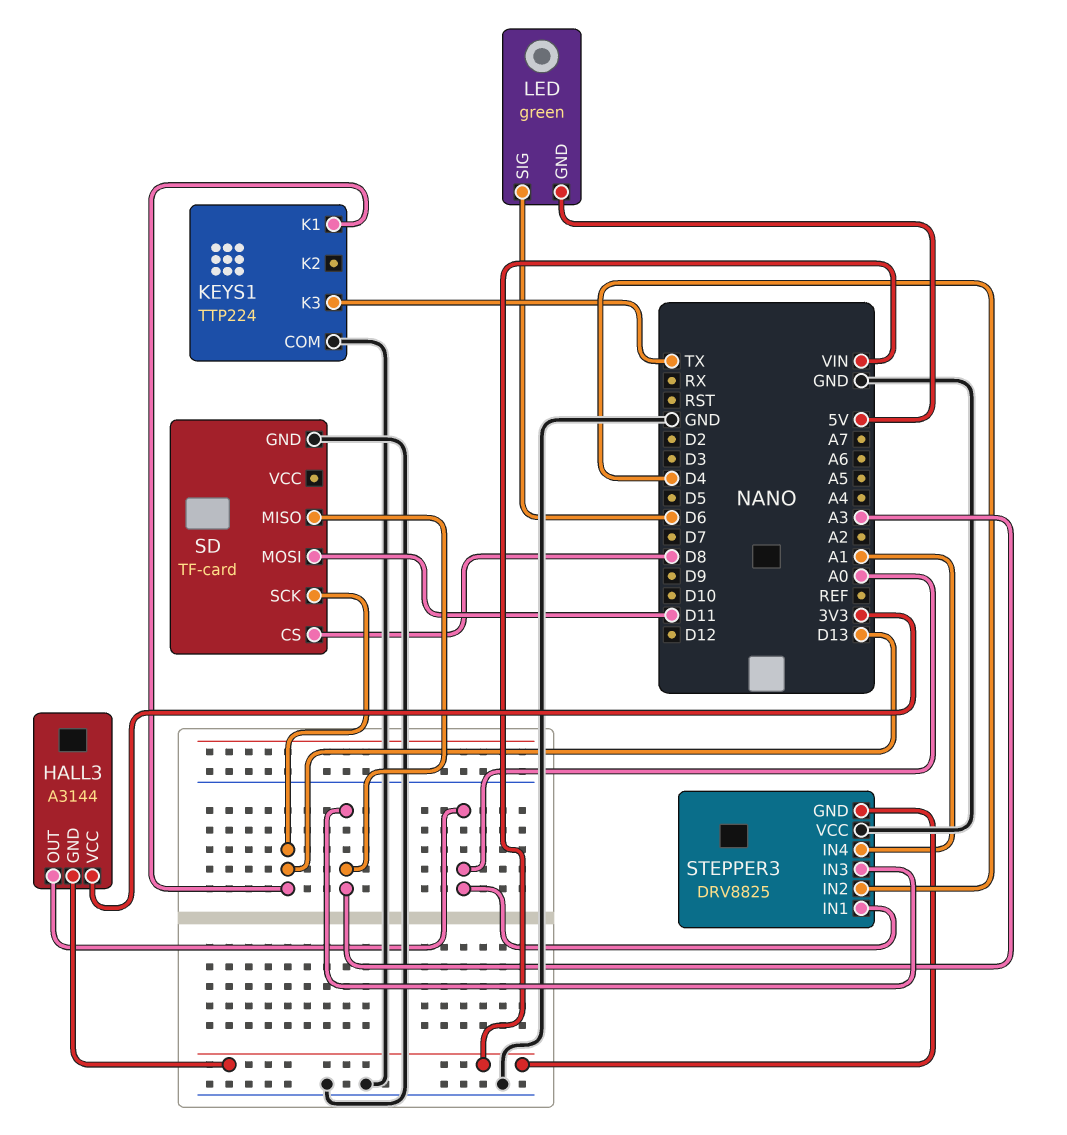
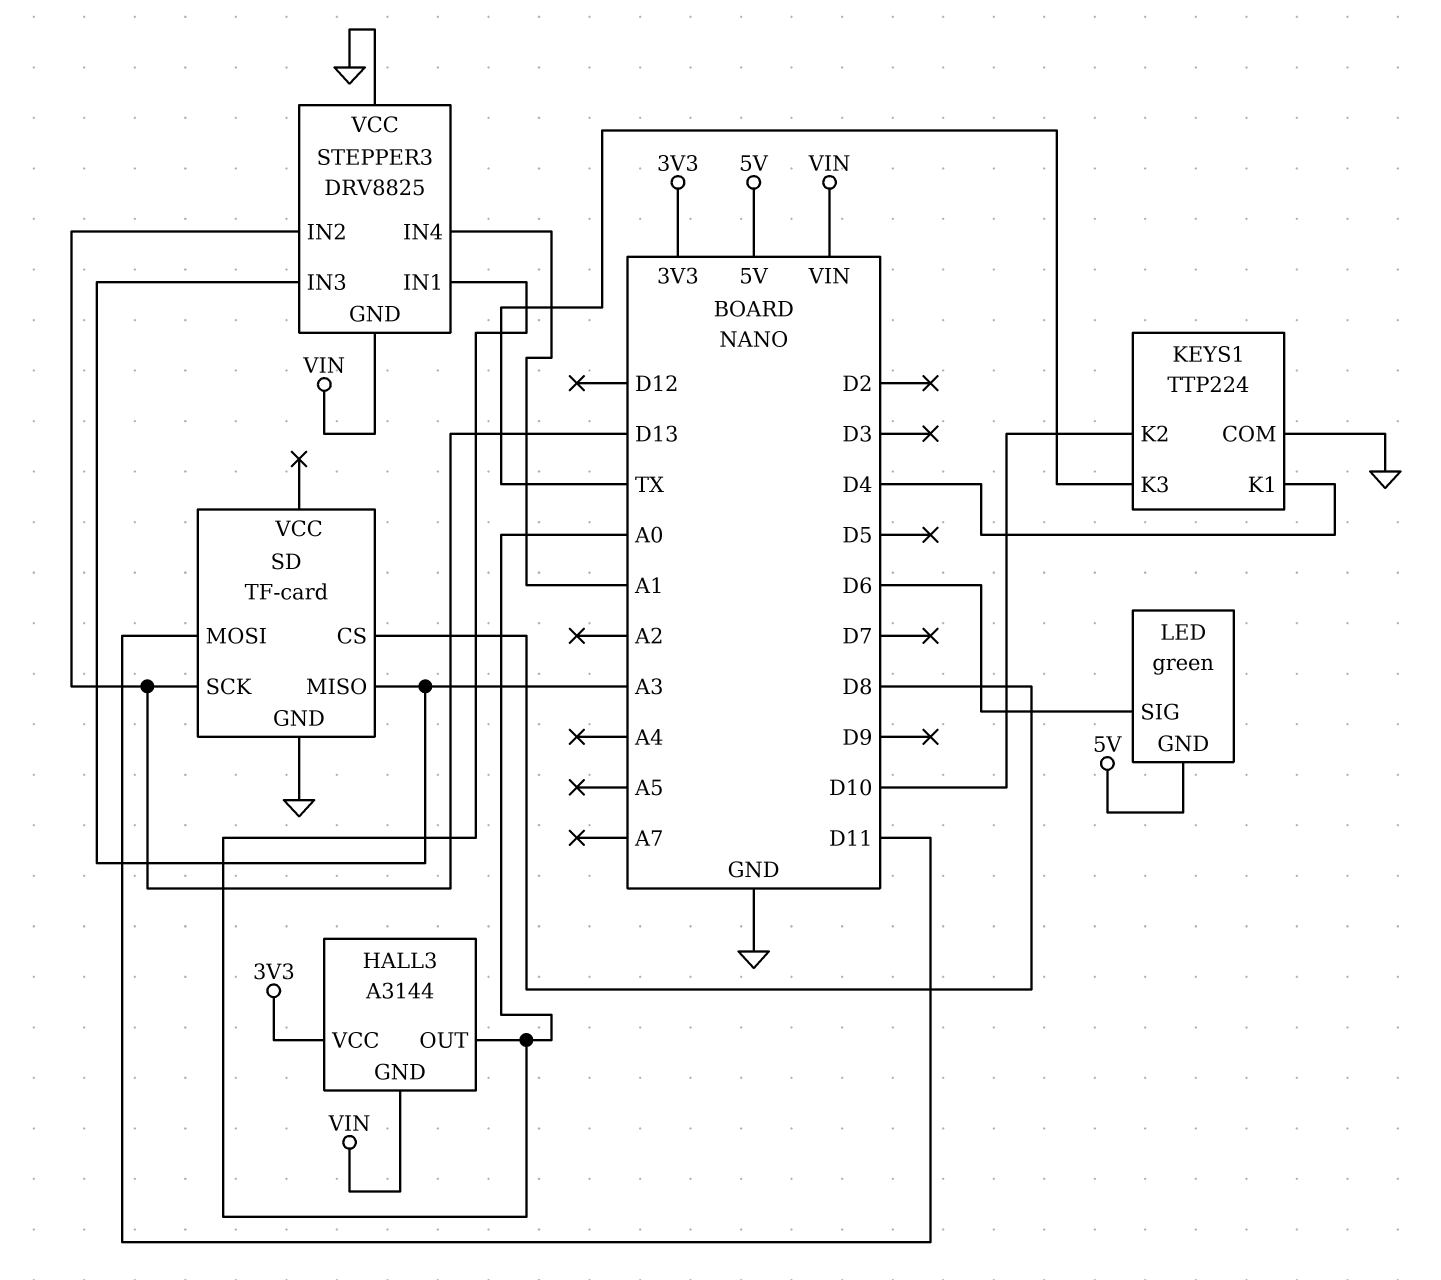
KEYS1 pin K1: D13 -> D4
KEYS1 pin K2: none -> D10
STEPPER3 pin IN2: D4 -> D13

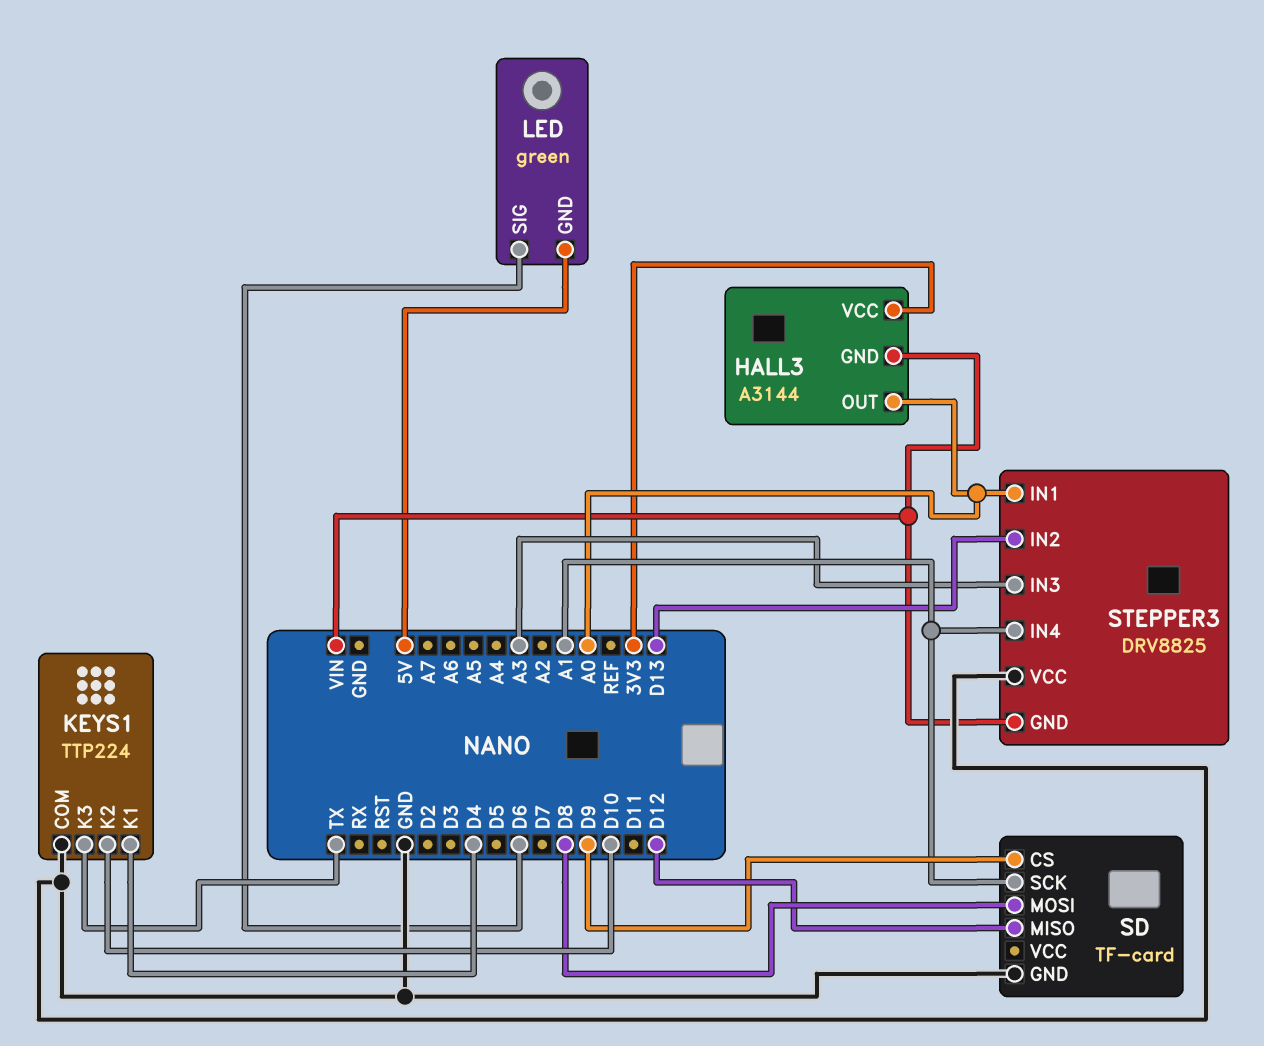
SD pin CS: D8 -> D9
SD pin MISO: A3 -> D12
SD pin MOSI: D11 -> D8
SD pin SCK: D13 -> A1

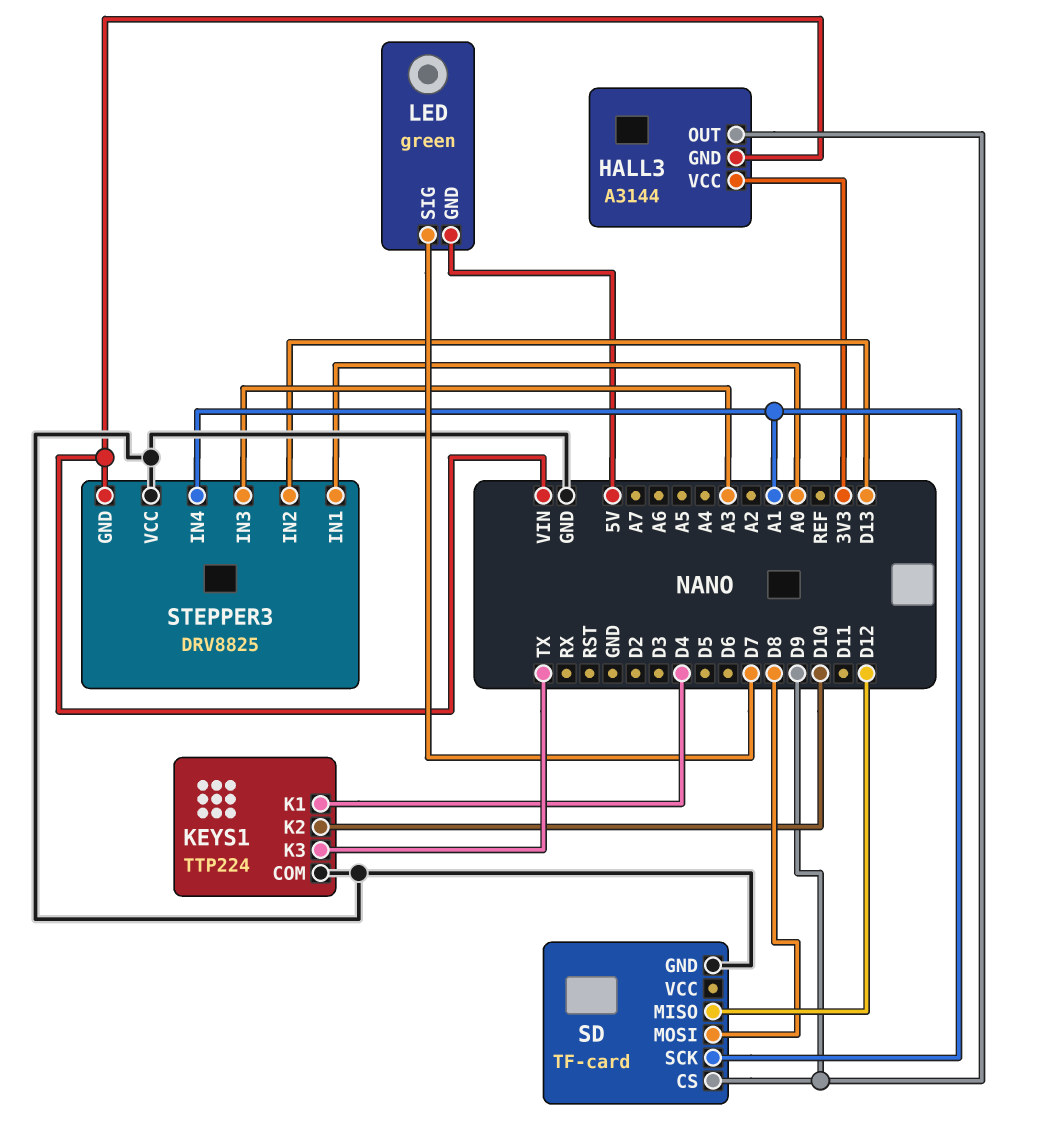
HALL3 pin OUT: A0 -> D9
LED pin SIG: D6 -> D7

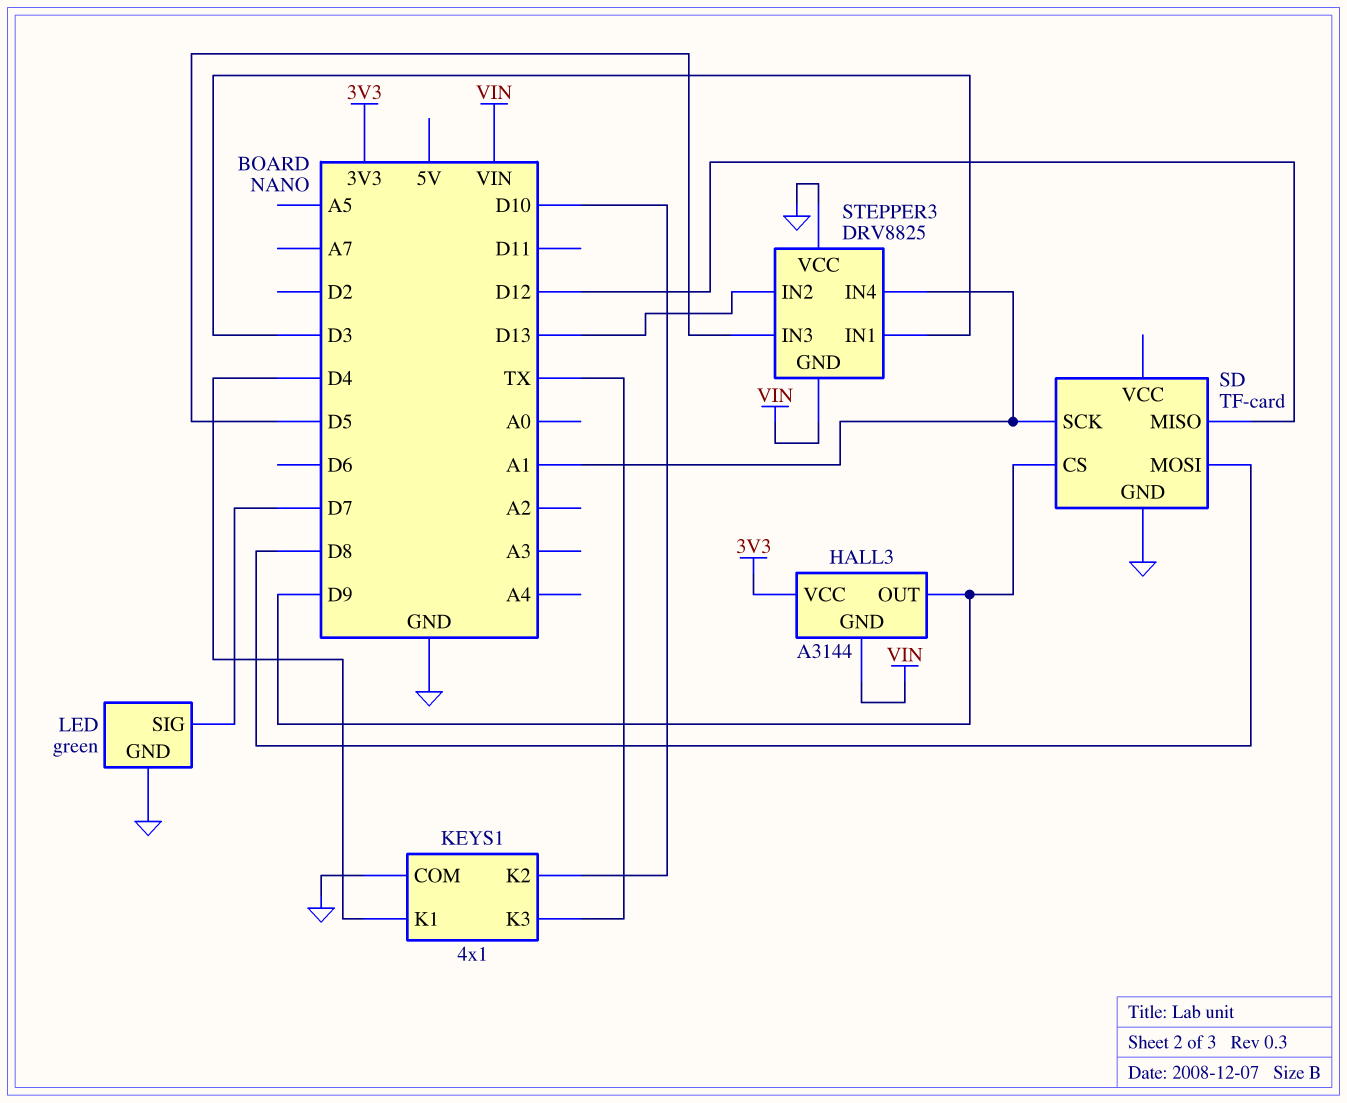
KEYS1: TTP224 -> 4x1
LED pin GND: 5V -> GND
STEPPER3 pin IN1: A0 -> D3
STEPPER3 pin IN3: A3 -> D5

